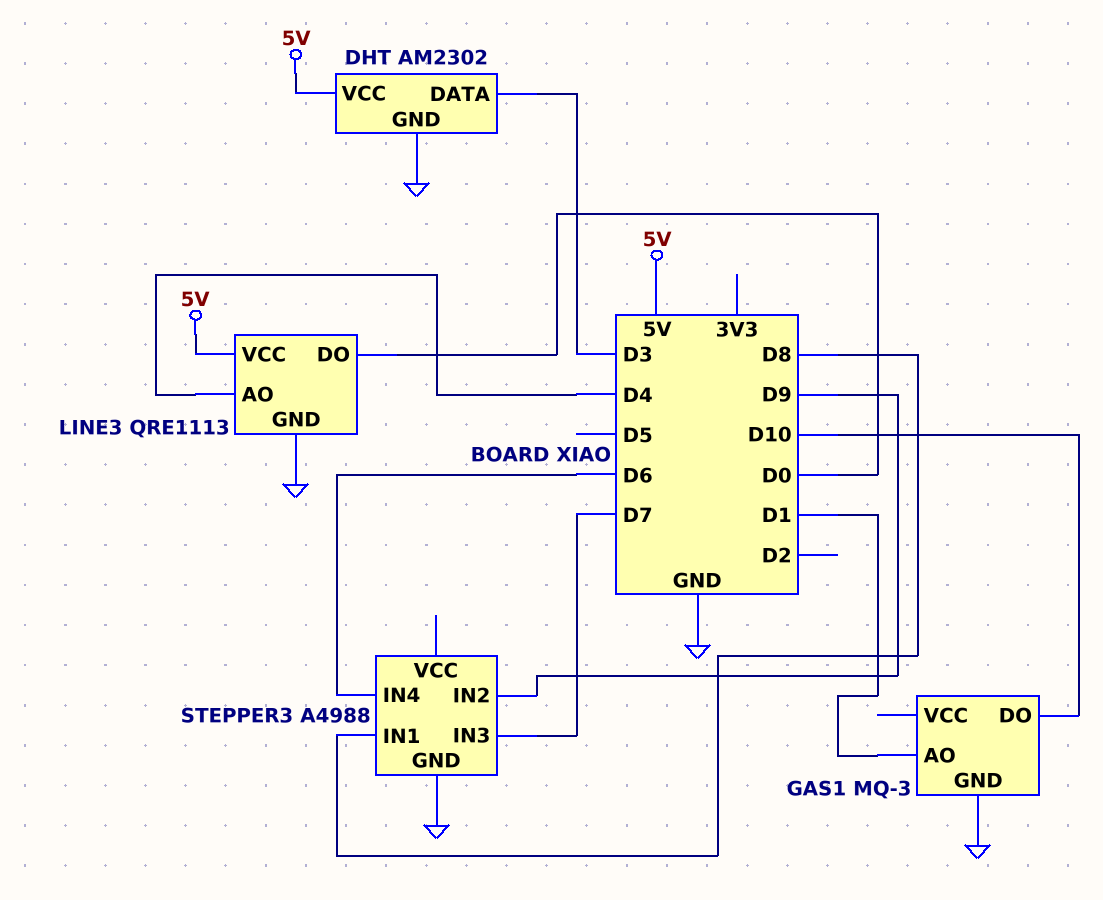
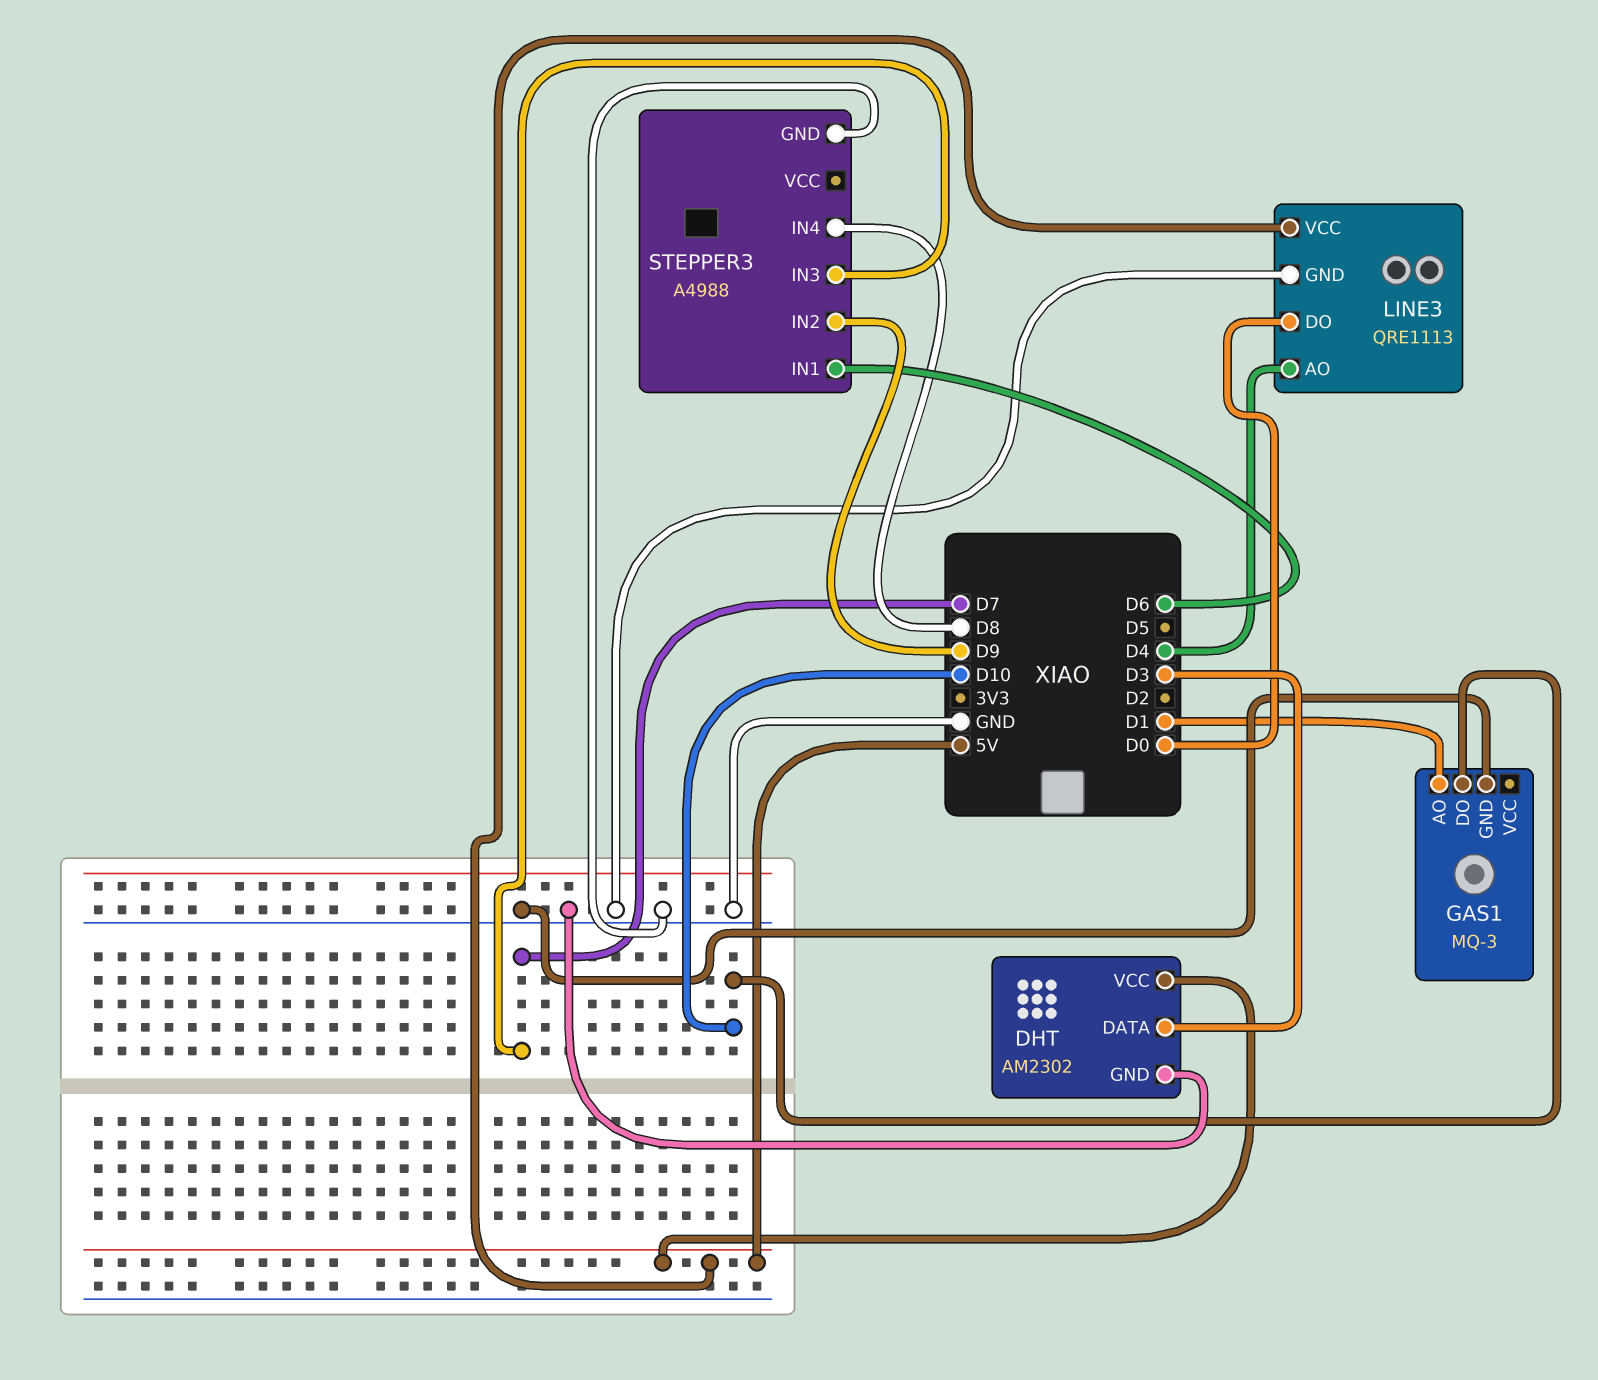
STEPPER3 pin IN1: D8 -> D6
STEPPER3 pin IN4: D6 -> D8

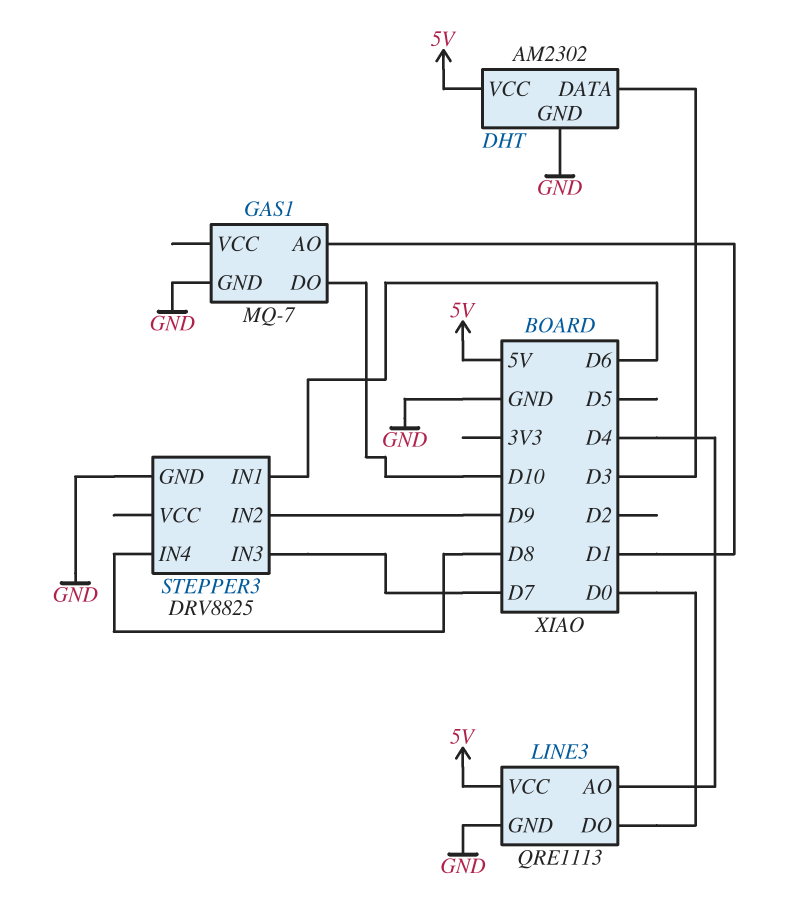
GAS1: MQ-3 -> MQ-7
STEPPER3: A4988 -> DRV8825

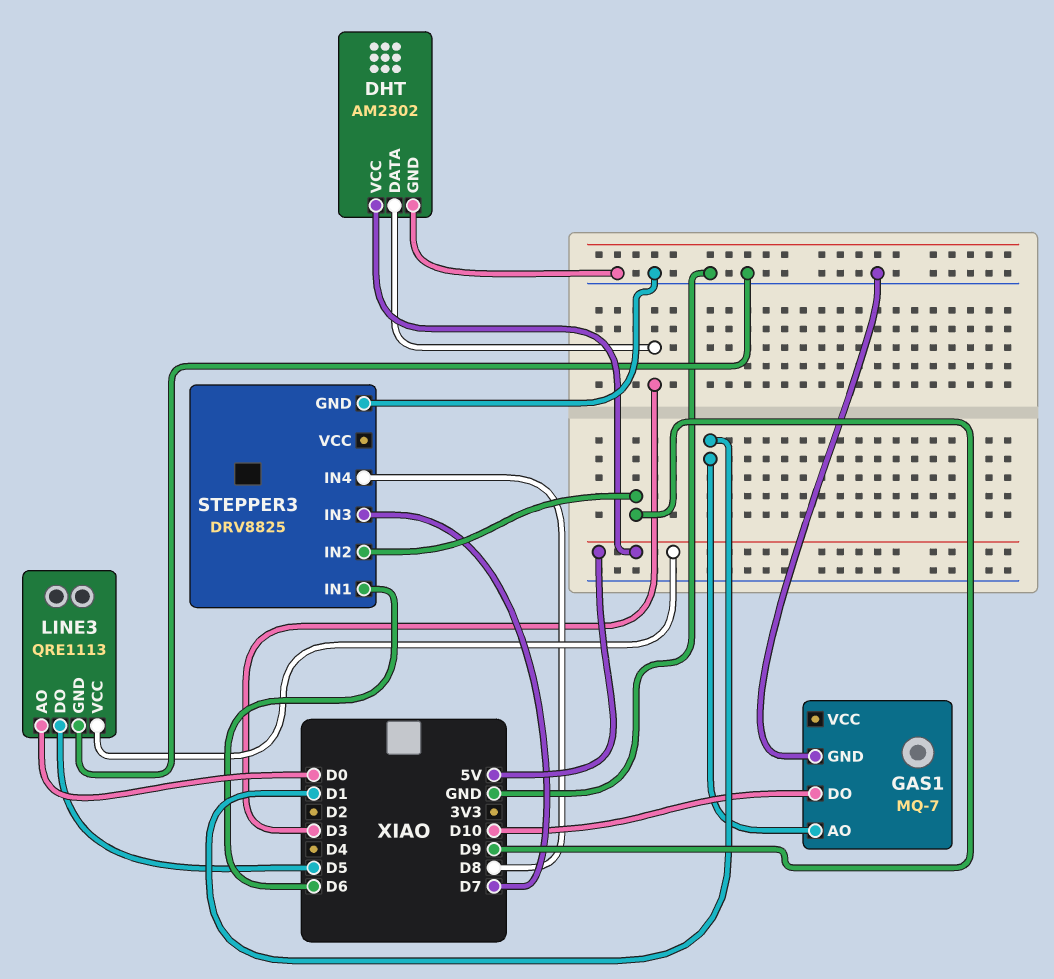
LINE3 pin AO: D4 -> D0
LINE3 pin DO: D0 -> D5

